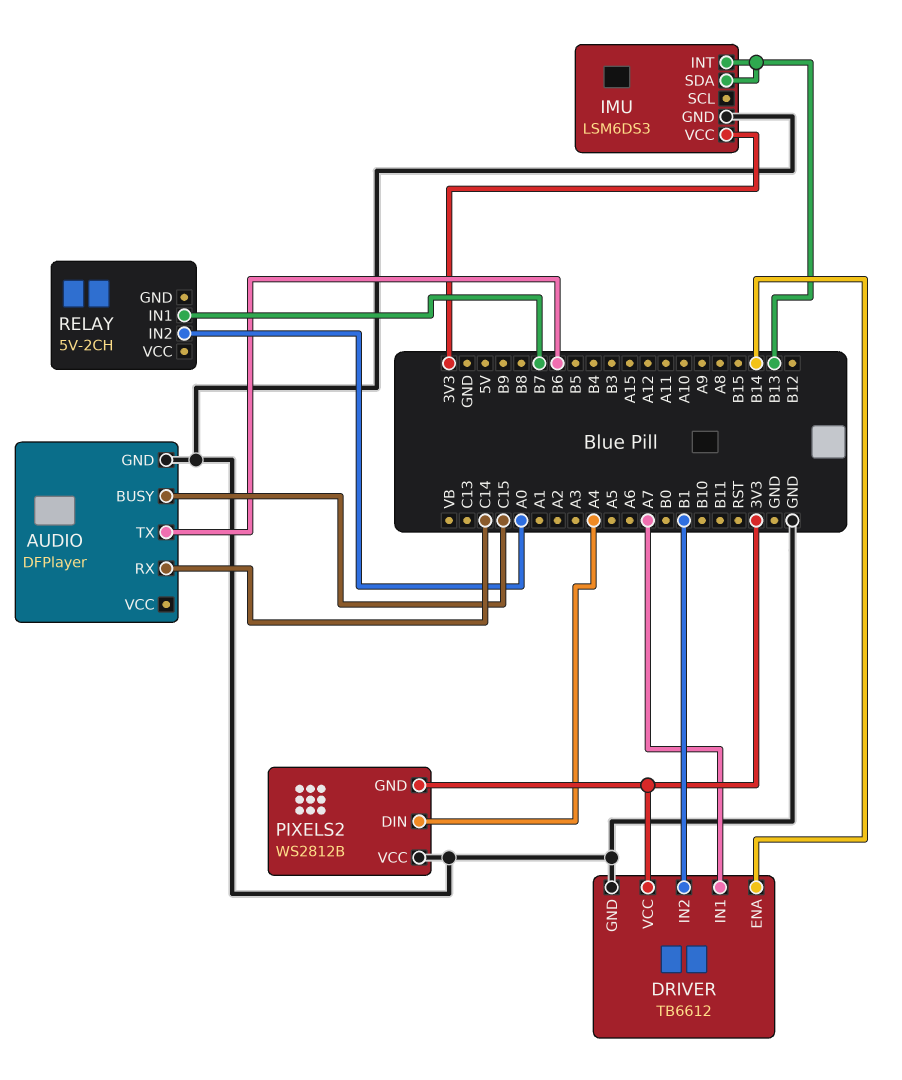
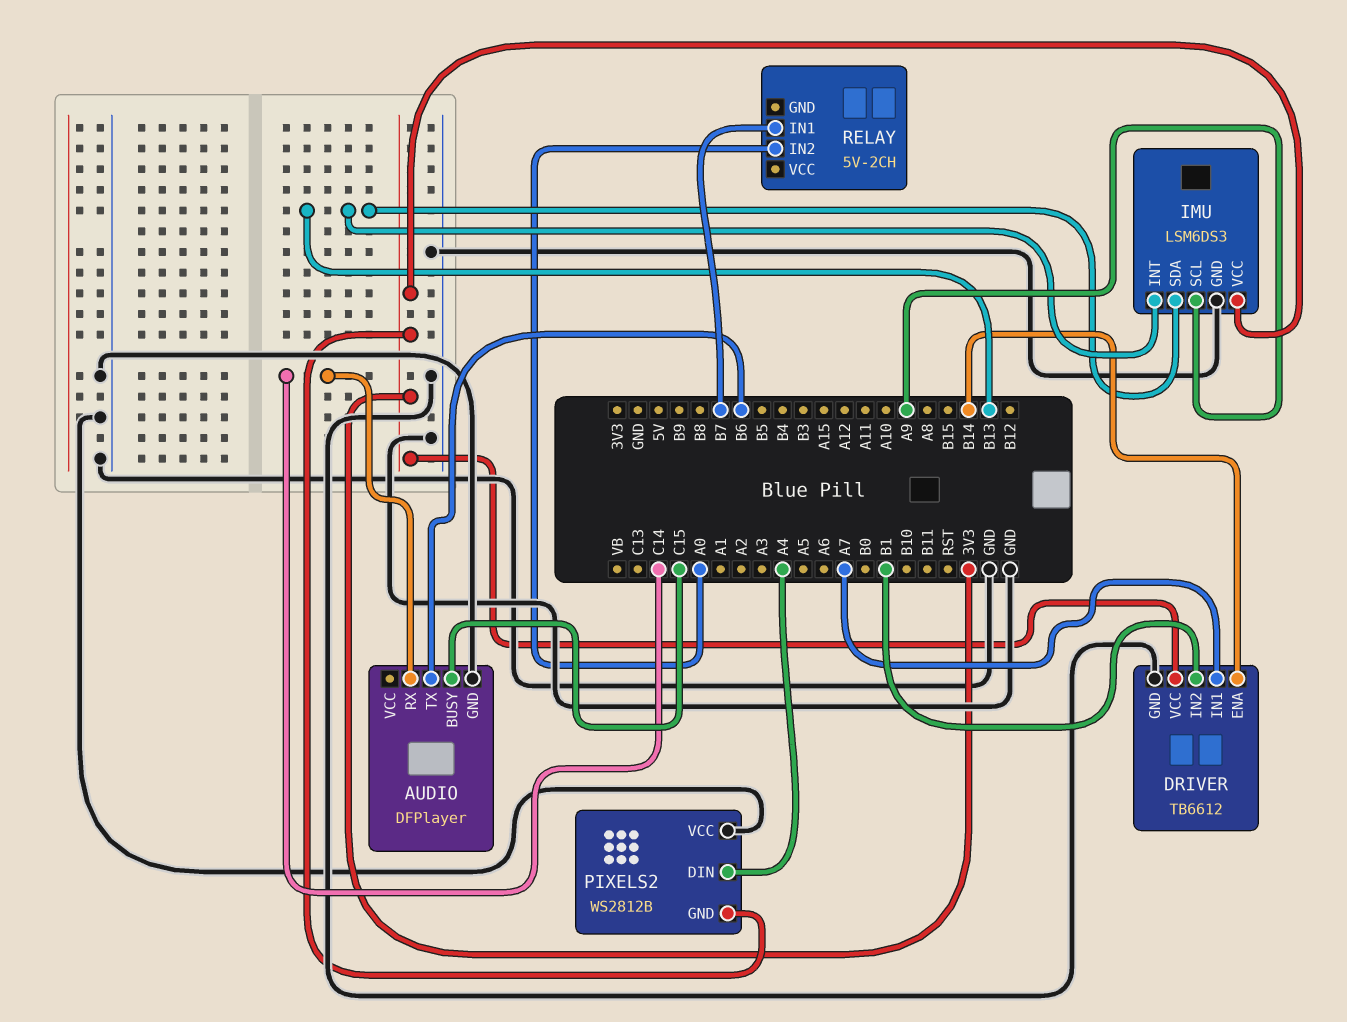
IMU pin SCL: none -> A9

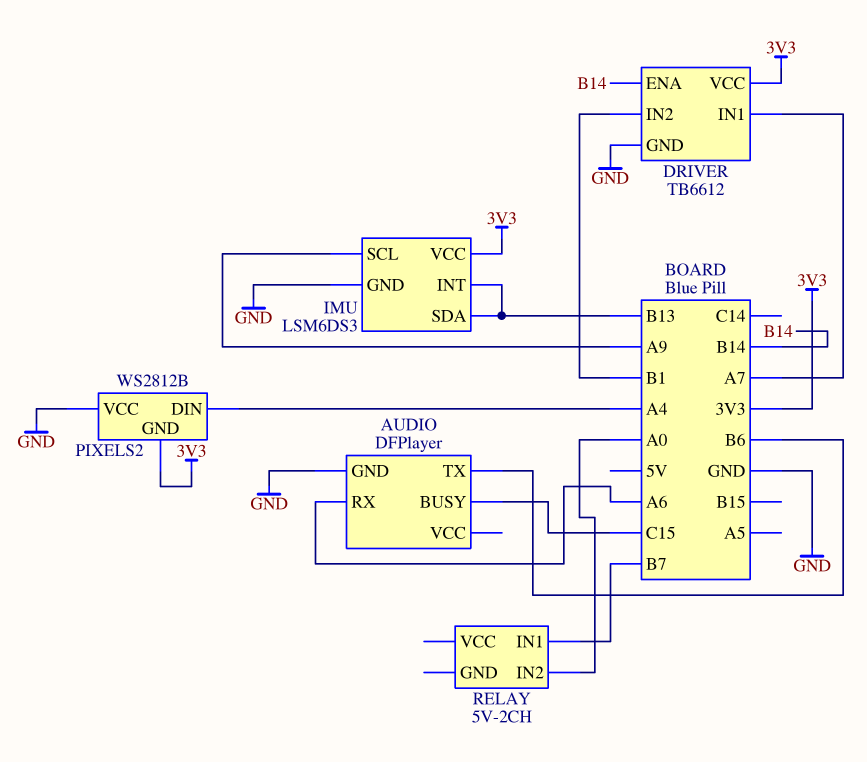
AUDIO pin RX: C14 -> A6

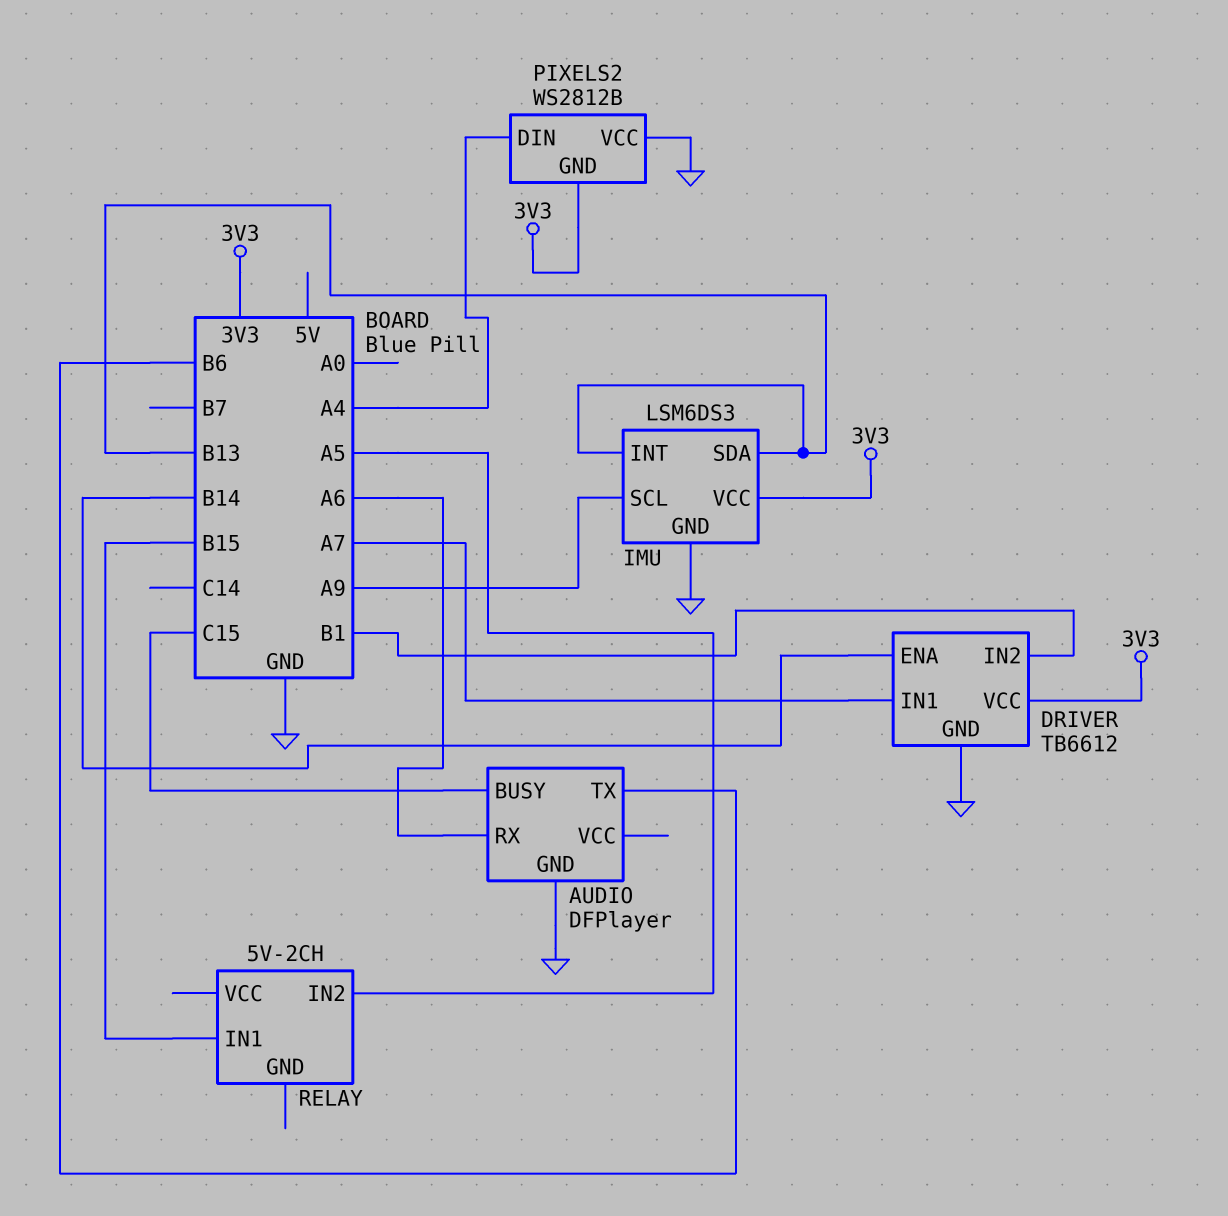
RELAY pin IN1: B7 -> B15
RELAY pin IN2: A0 -> A5

